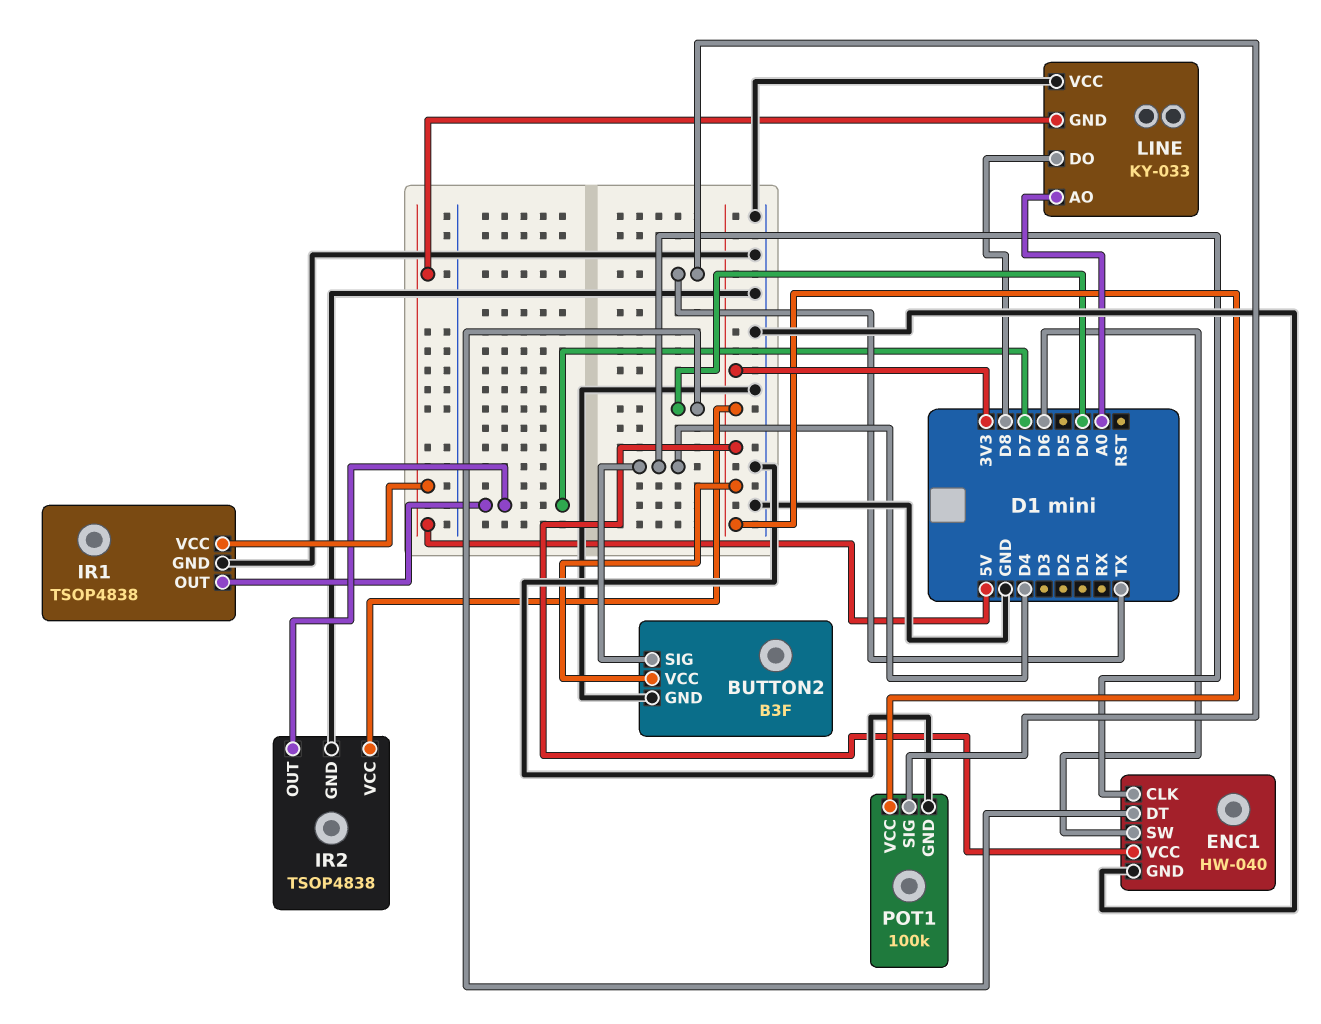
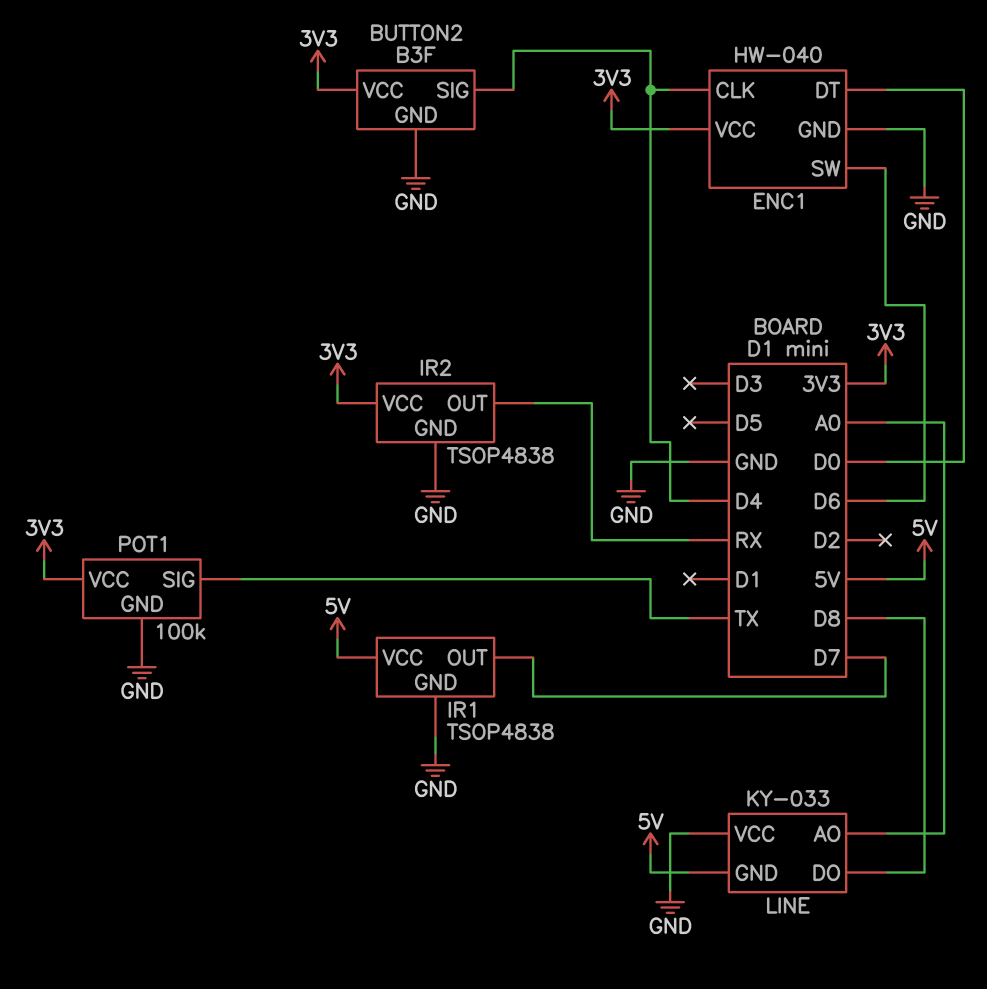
IR2 pin OUT: D7 -> RX

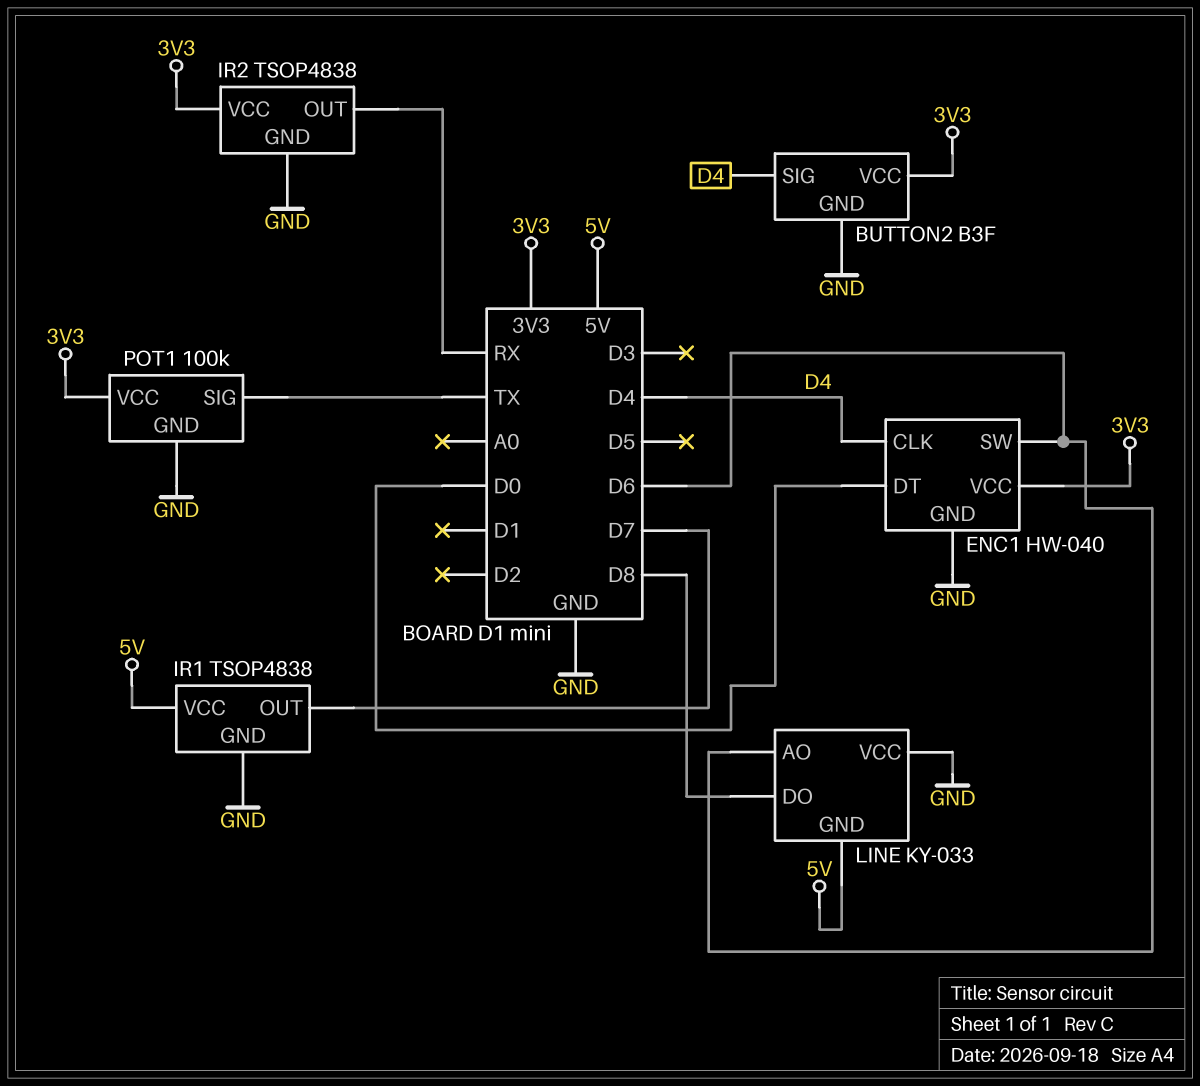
LINE pin AO: A0 -> D6

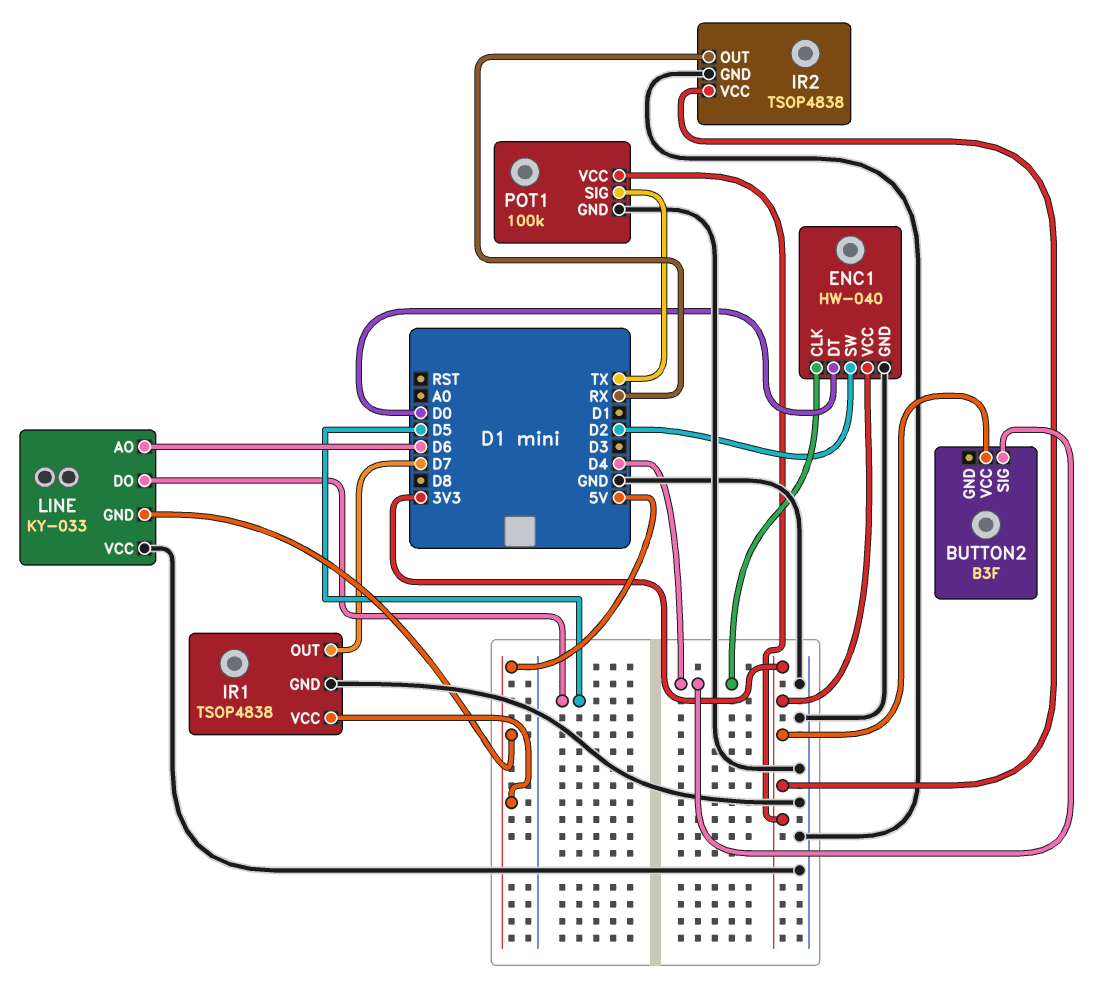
BUTTON2 pin GND: GND -> none
ENC1 pin SW: D6 -> D2
LINE pin DO: D8 -> D5

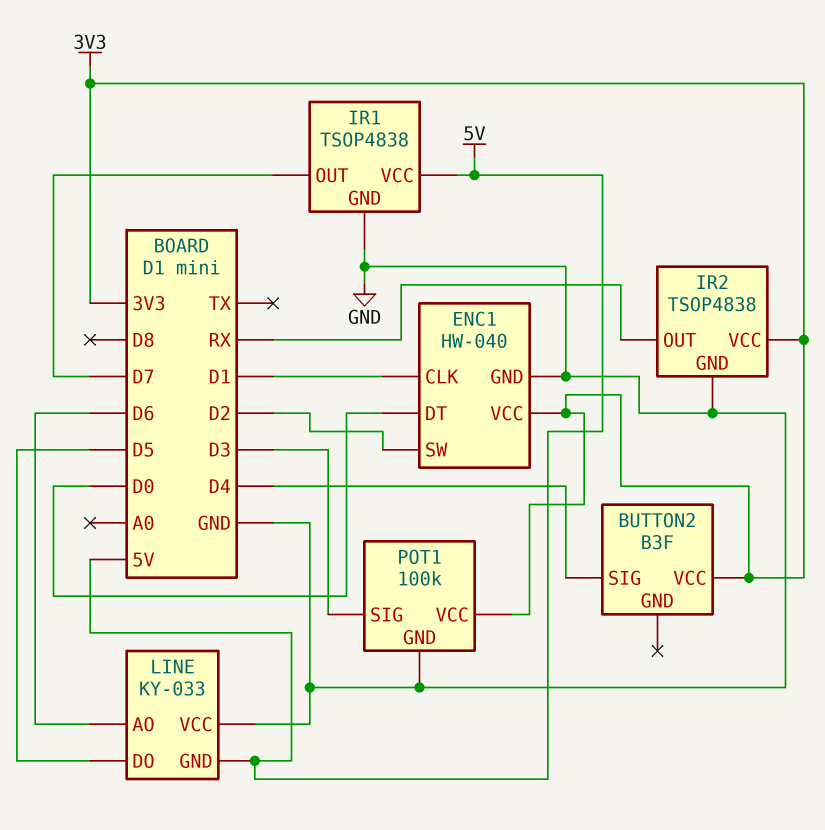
ENC1 pin CLK: D4 -> D1
POT1 pin SIG: TX -> D3

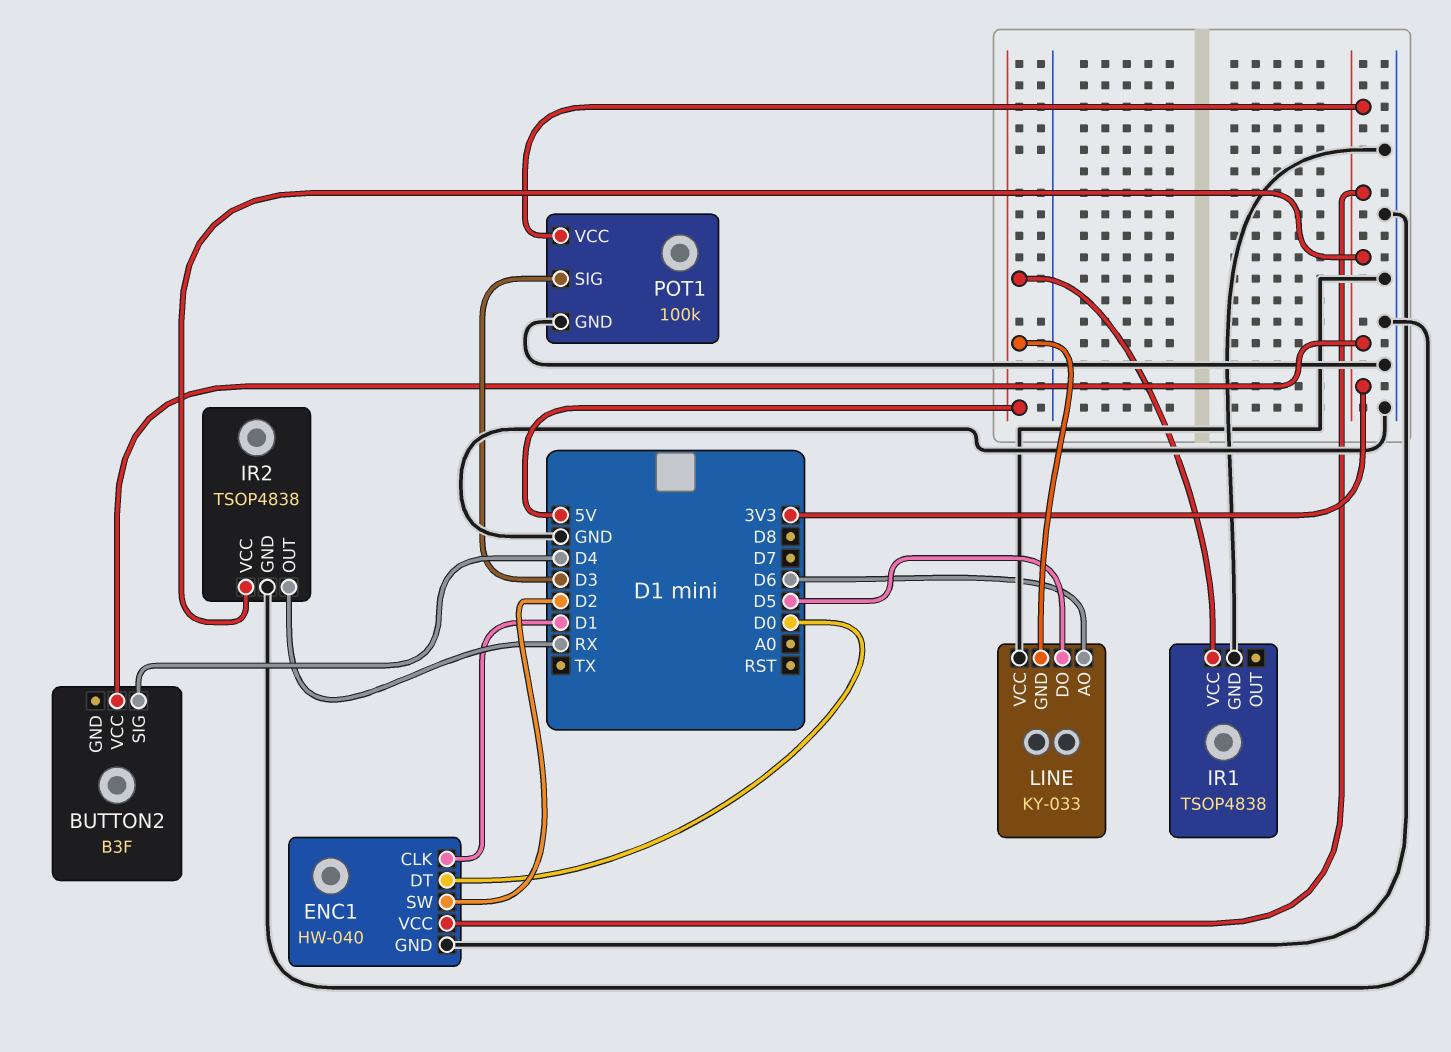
IR1 pin OUT: D7 -> none

